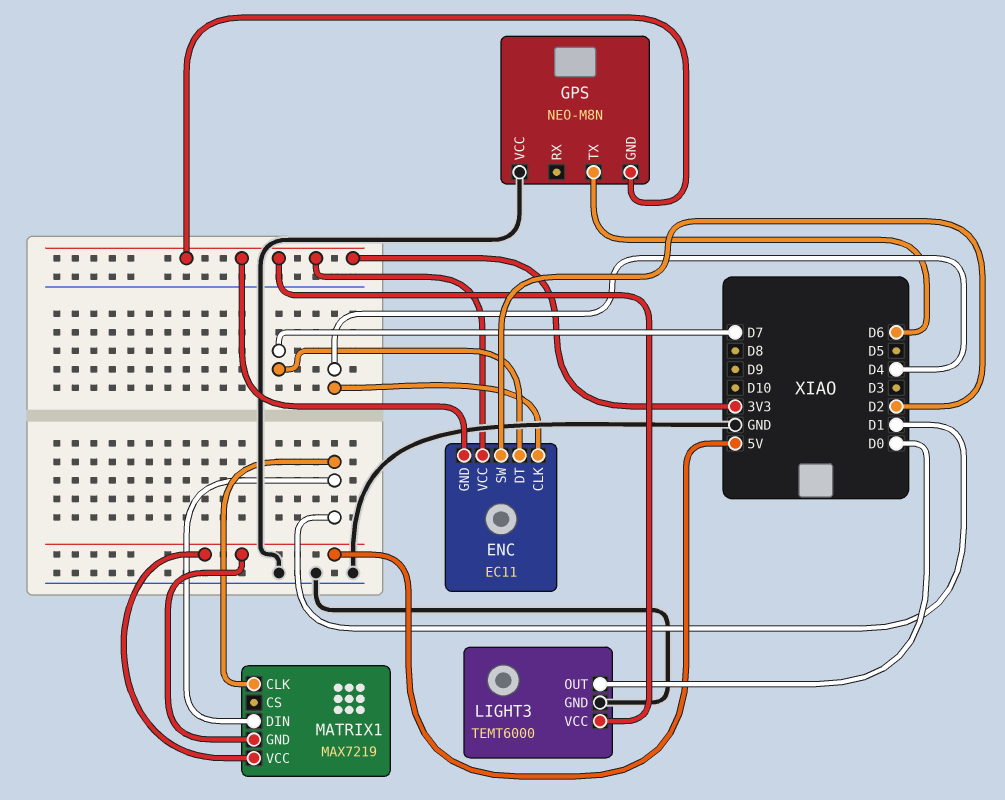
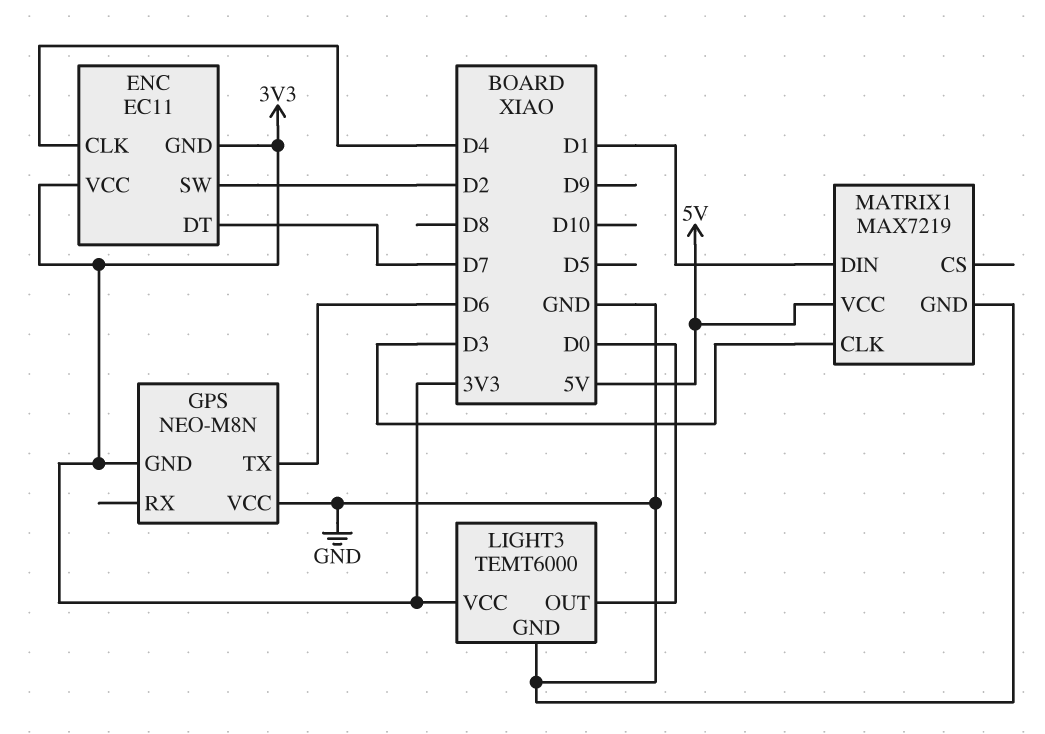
MATRIX1 pin CLK: D1 -> D3
MATRIX1 pin GND: 5V -> GND

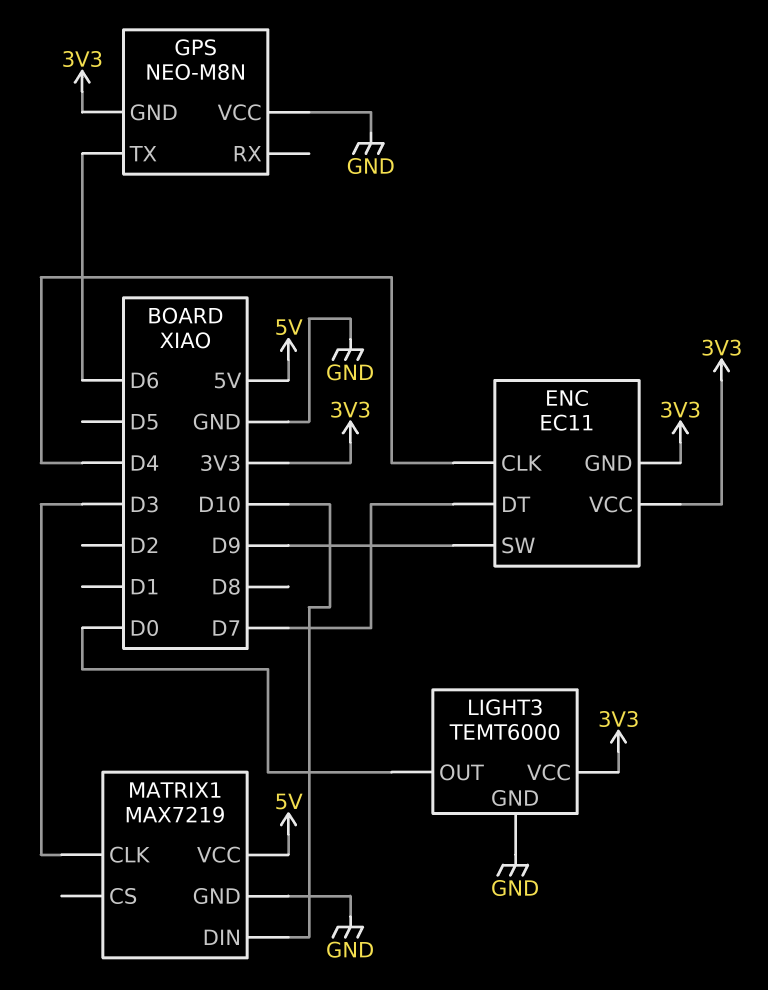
ENC pin SW: D2 -> D9
MATRIX1 pin DIN: D1 -> D10

